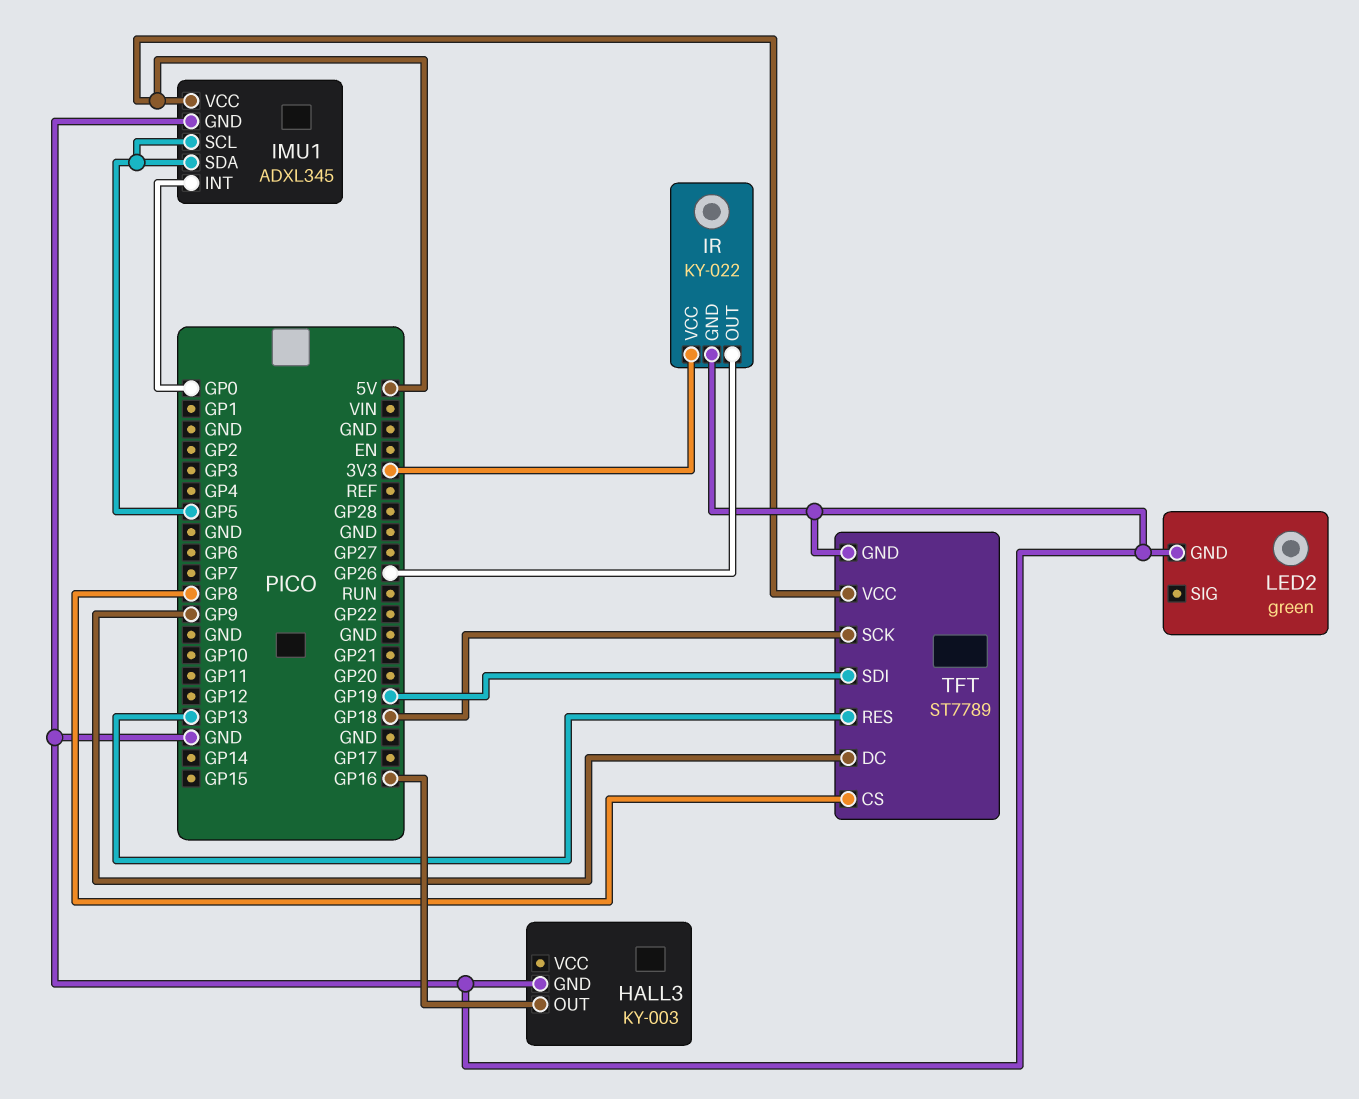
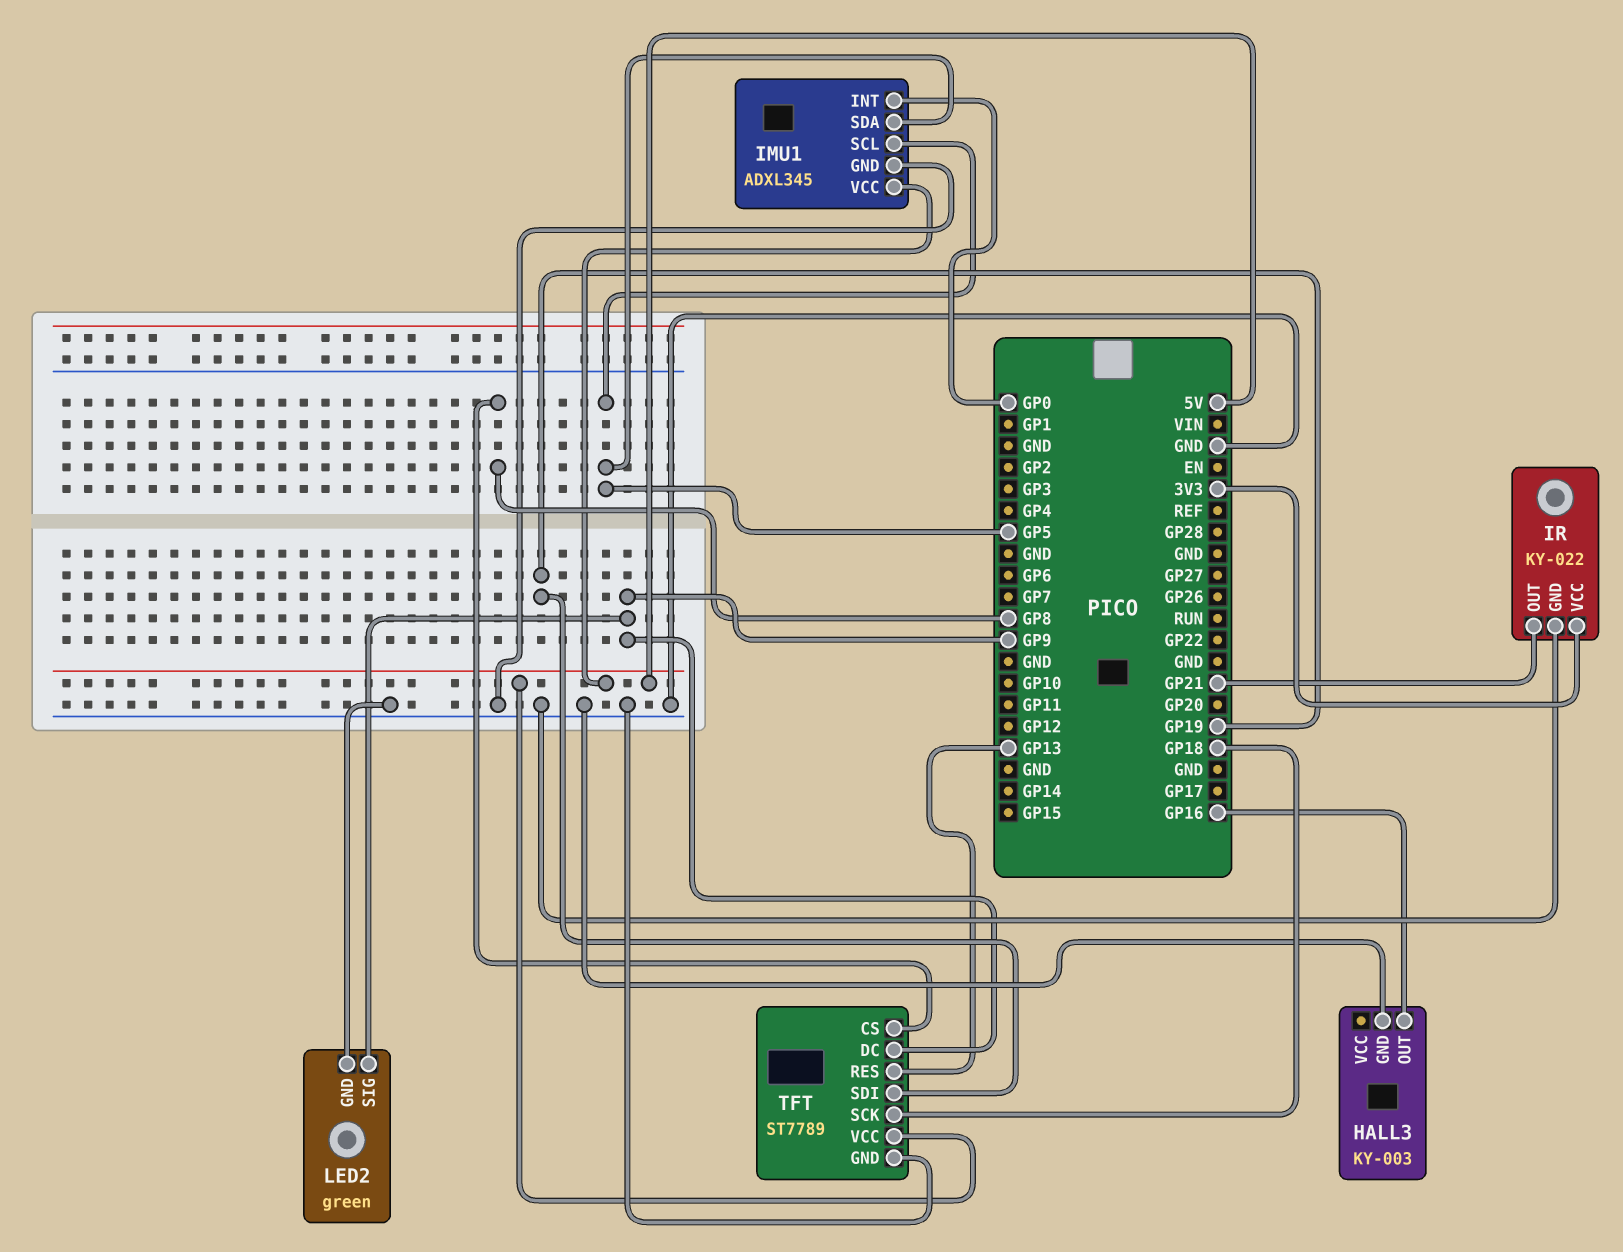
IR pin OUT: GP26 -> GP21
LED2 pin SIG: none -> GP9

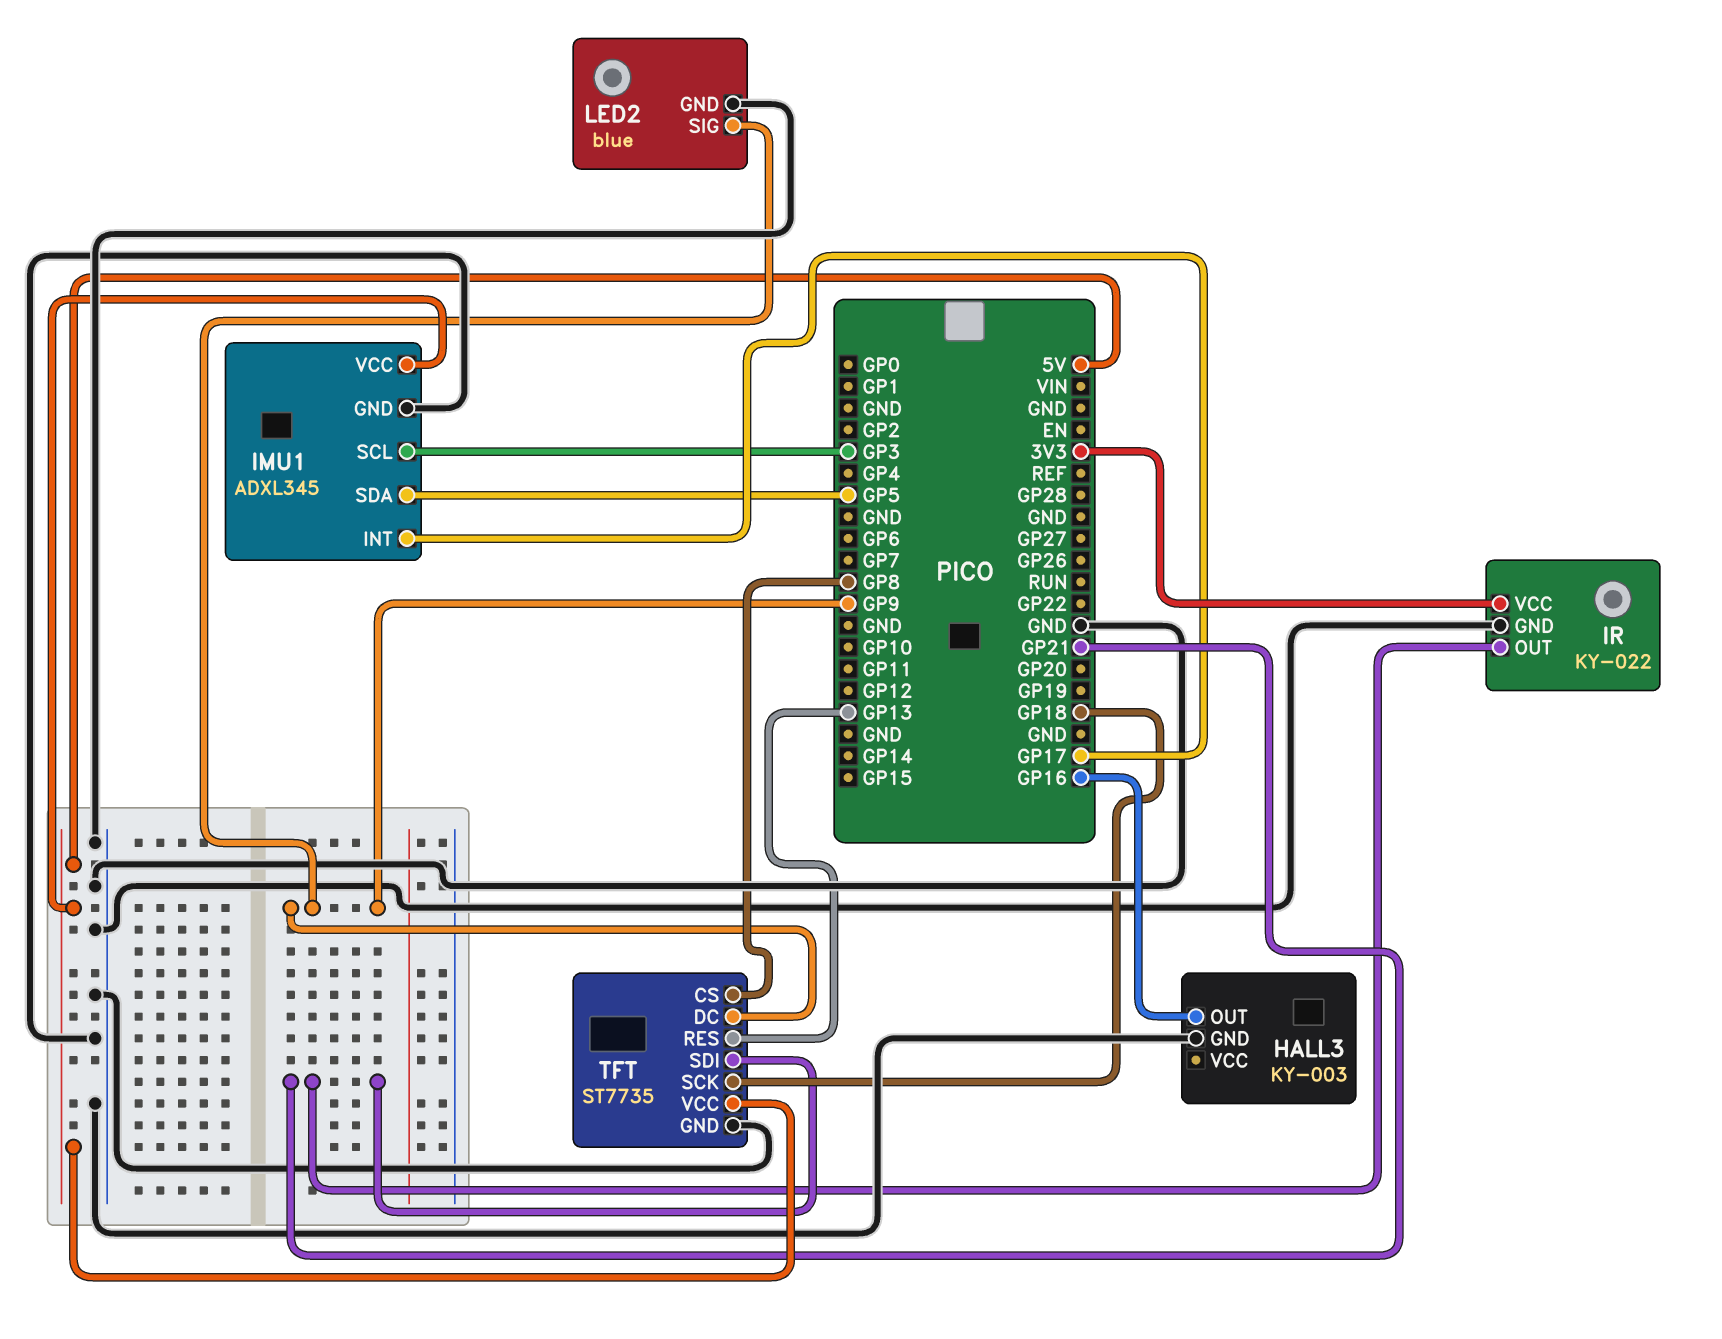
IMU1 pin INT: GP0 -> GP17
IMU1 pin SCL: GP5 -> GP3
LED2: green -> blue
TFT: ST7789 -> ST7735
TFT pin SDI: GP19 -> GP21

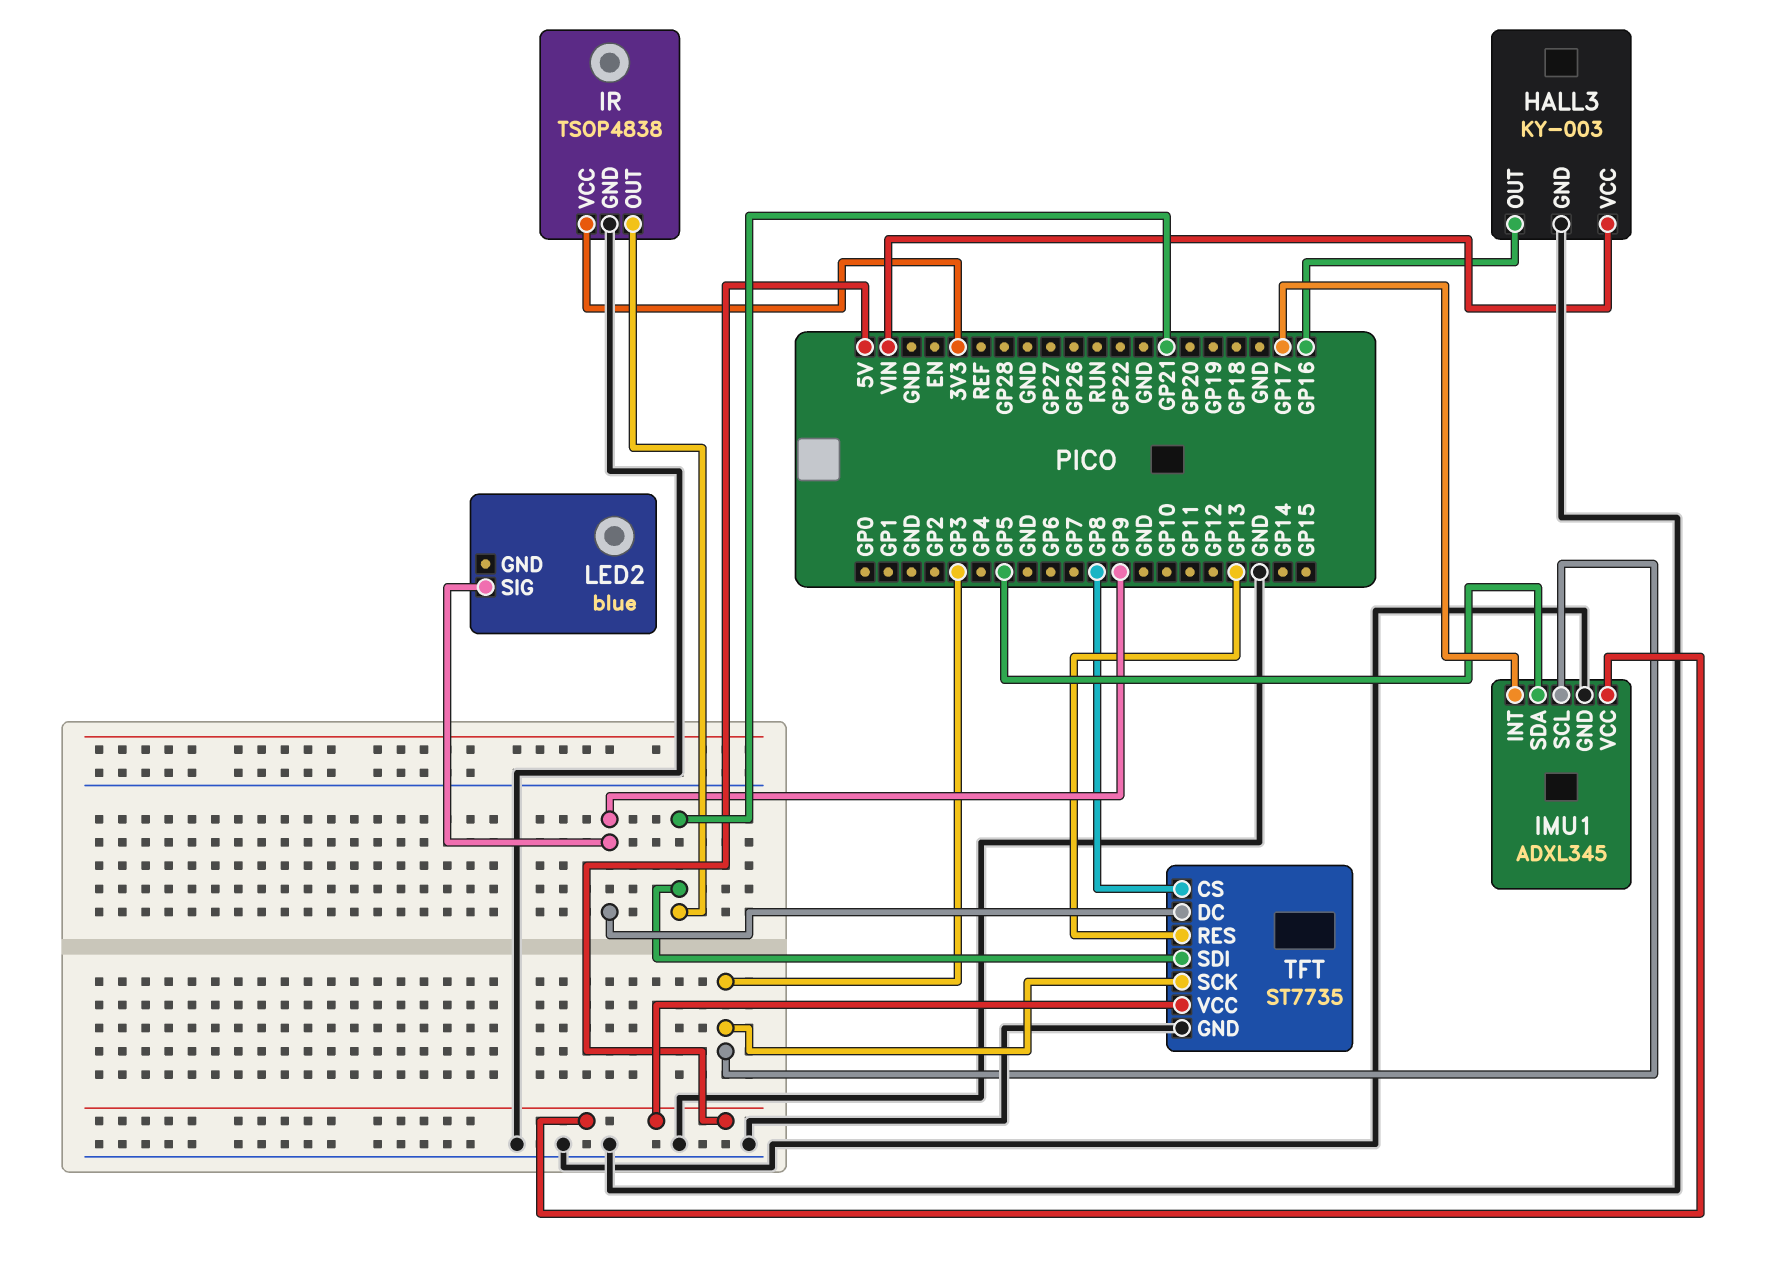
HALL3 pin VCC: none -> VIN
IR: KY-022 -> TSOP4838
LED2 pin GND: GND -> none
TFT pin SCK: GP18 -> GP3

